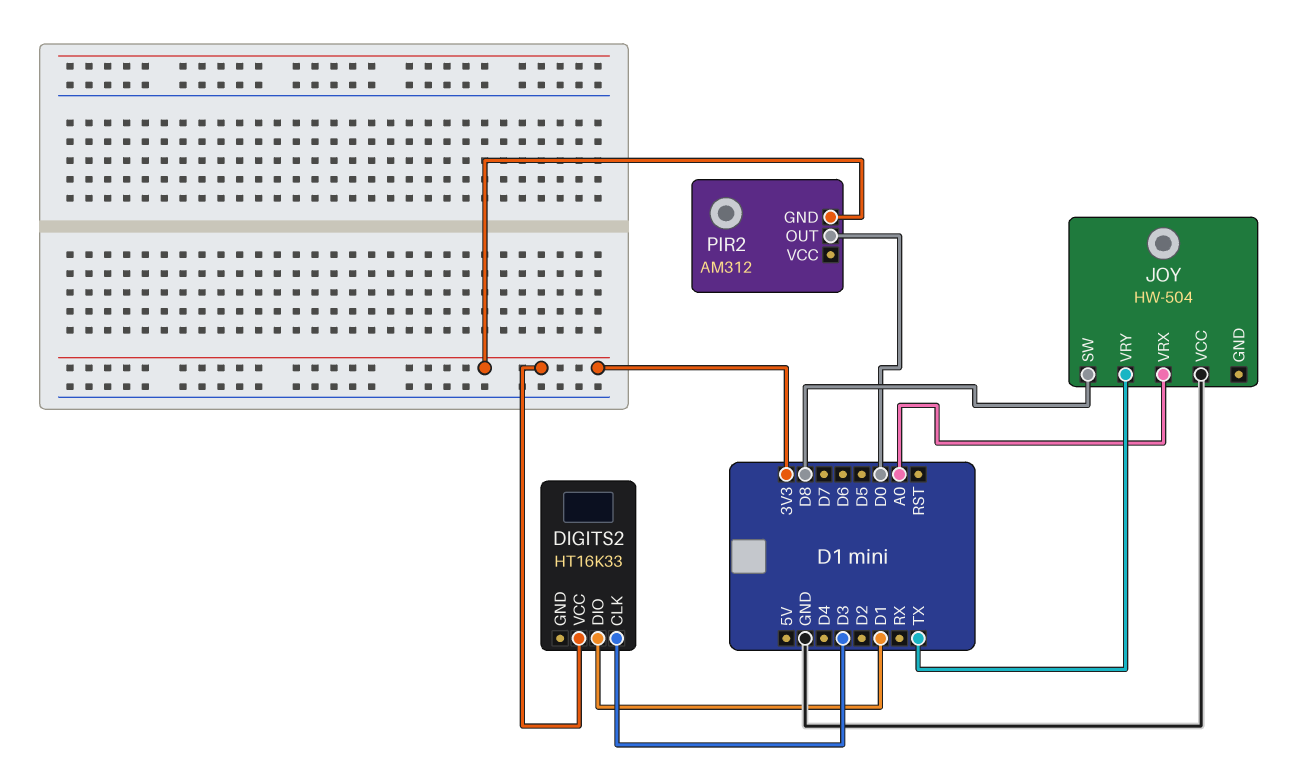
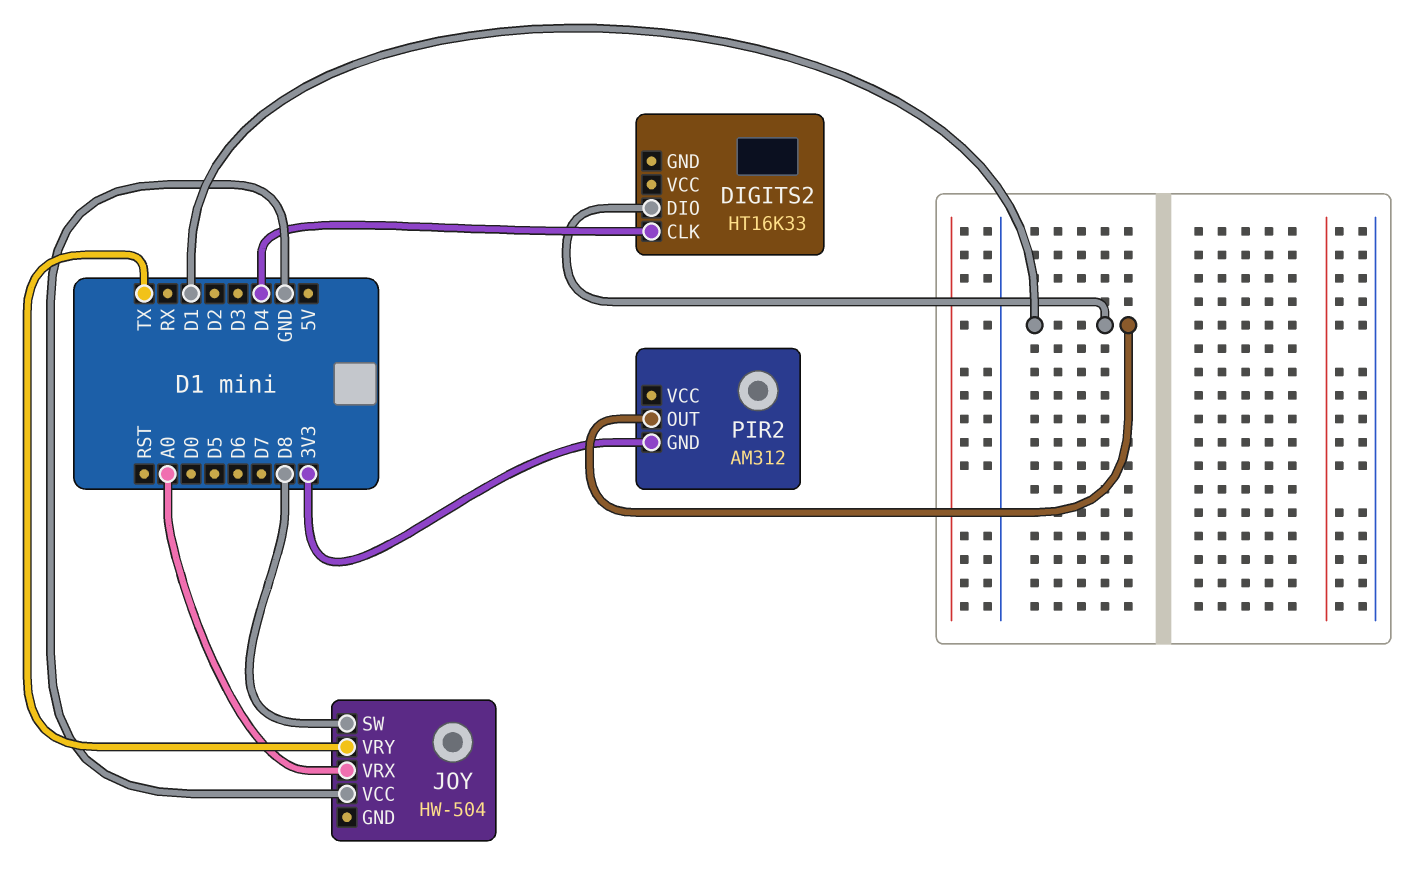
DIGITS2 pin CLK: D3 -> D4
DIGITS2 pin VCC: 3V3 -> none
PIR2 pin OUT: D0 -> D1

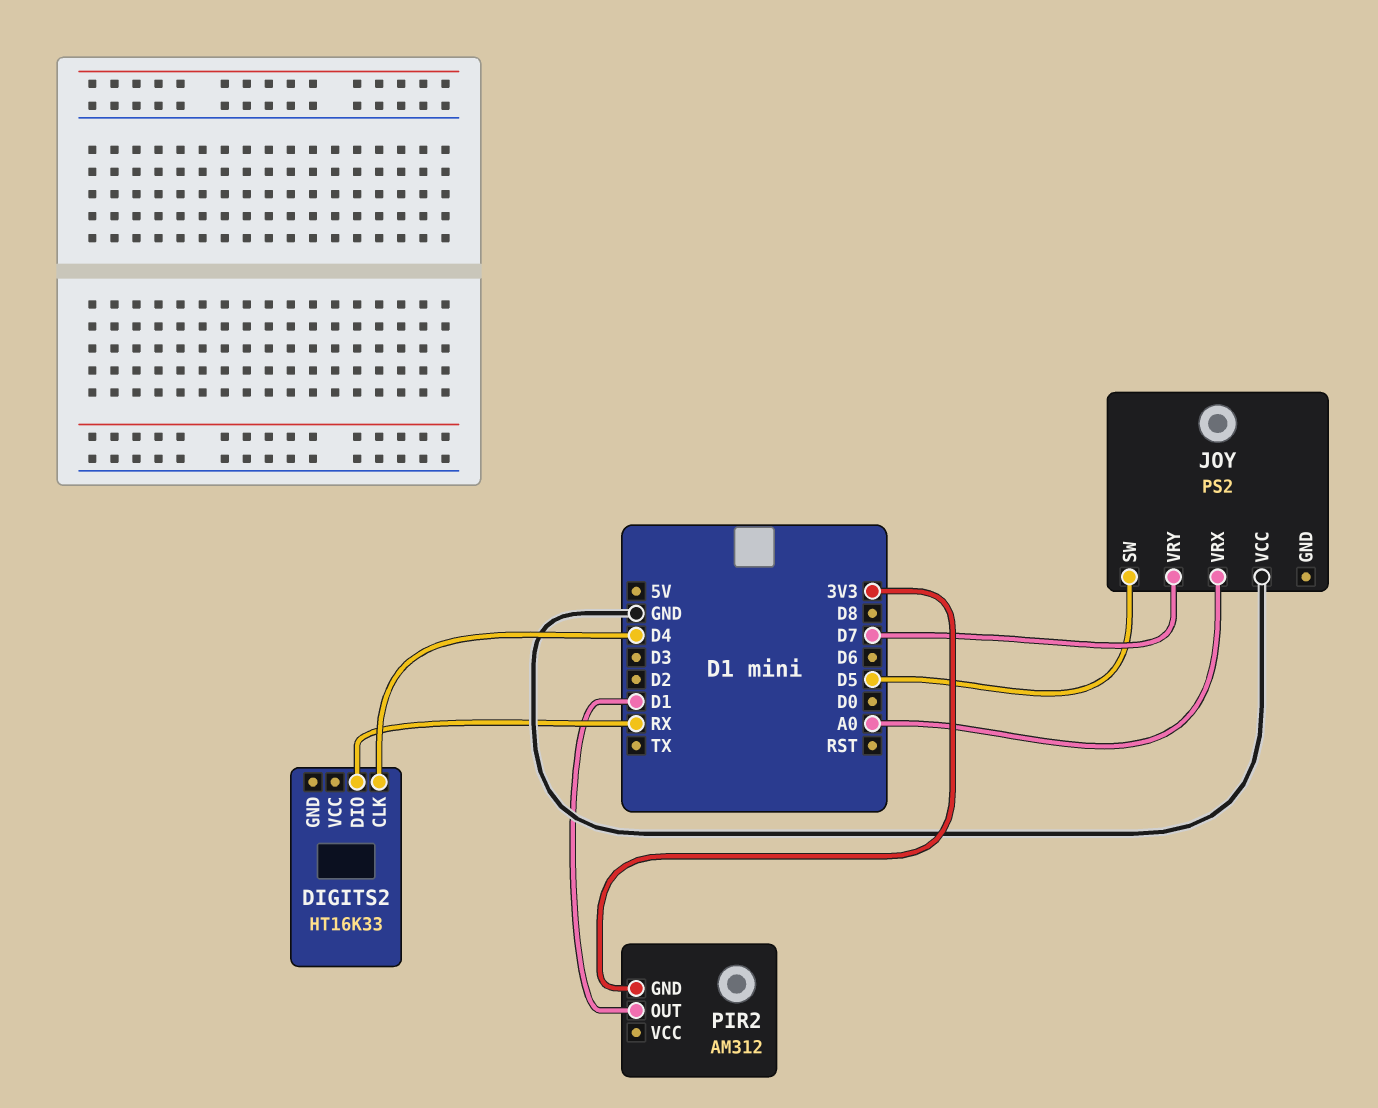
DIGITS2 pin DIO: D1 -> RX
JOY: HW-504 -> PS2
JOY pin SW: D8 -> D5
JOY pin VRY: TX -> D7

